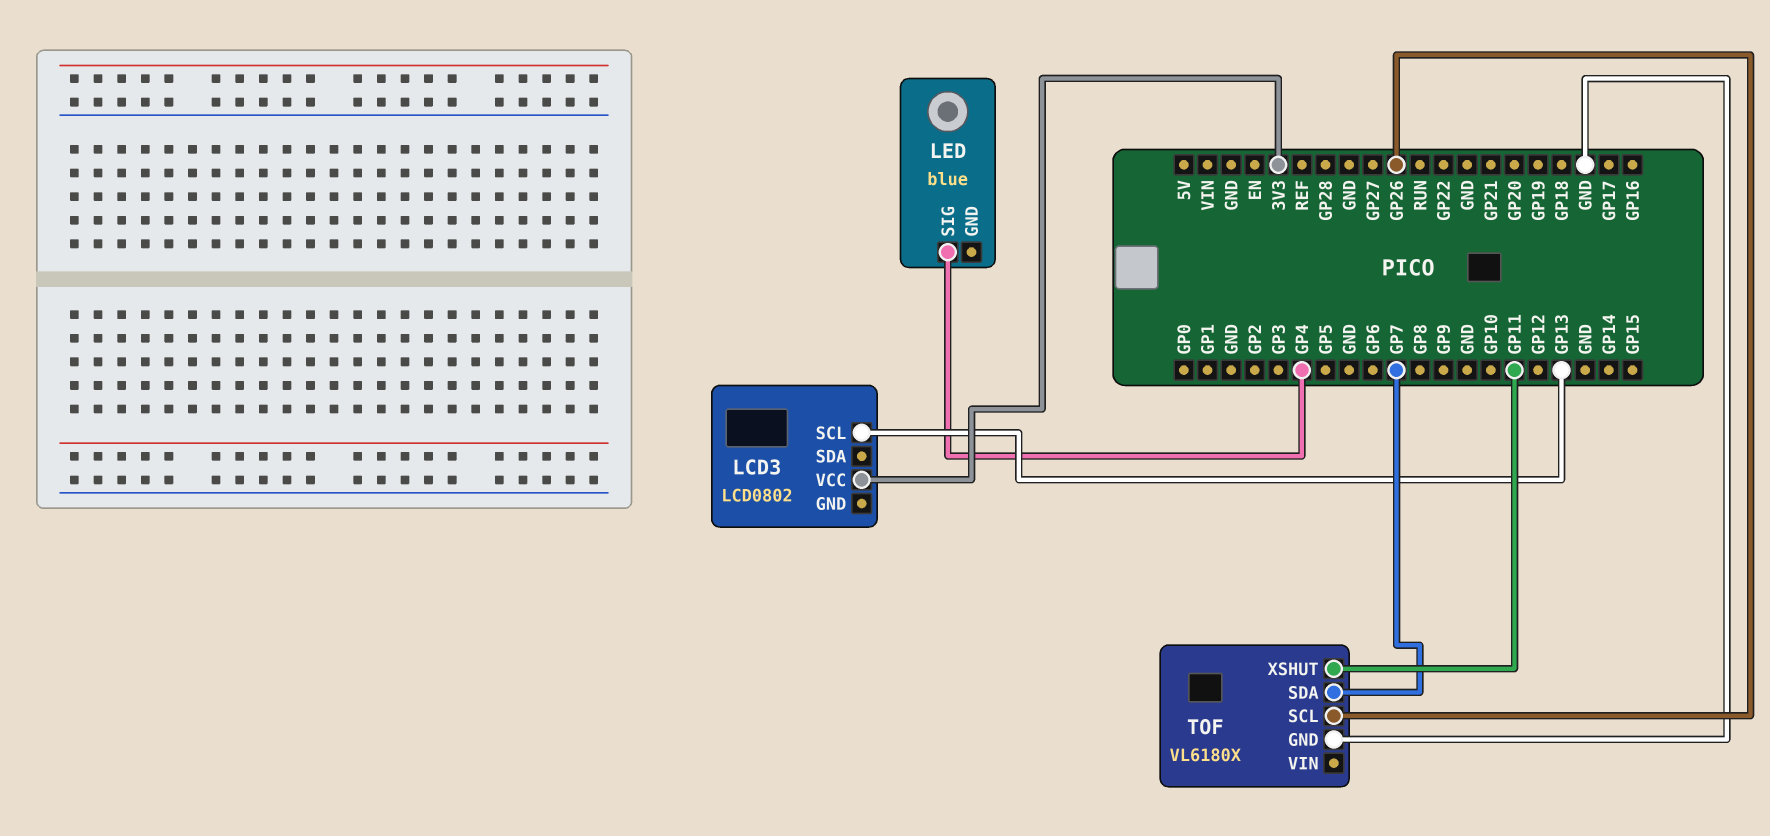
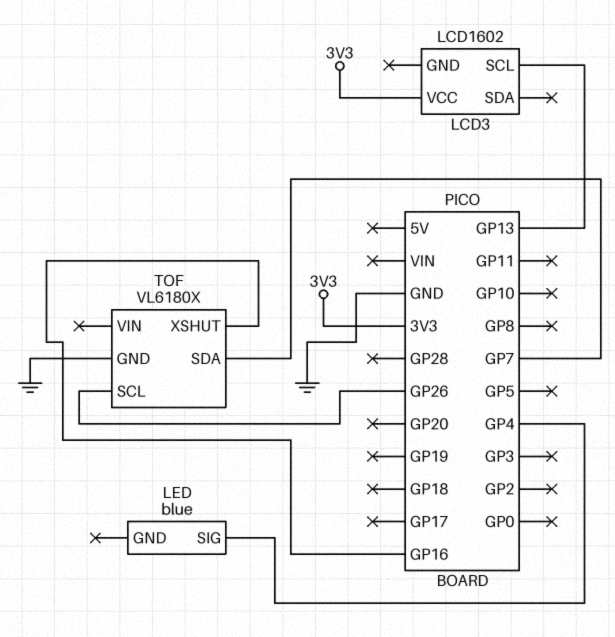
LCD3: LCD0802 -> LCD1602
TOF pin XSHUT: GP11 -> GP16

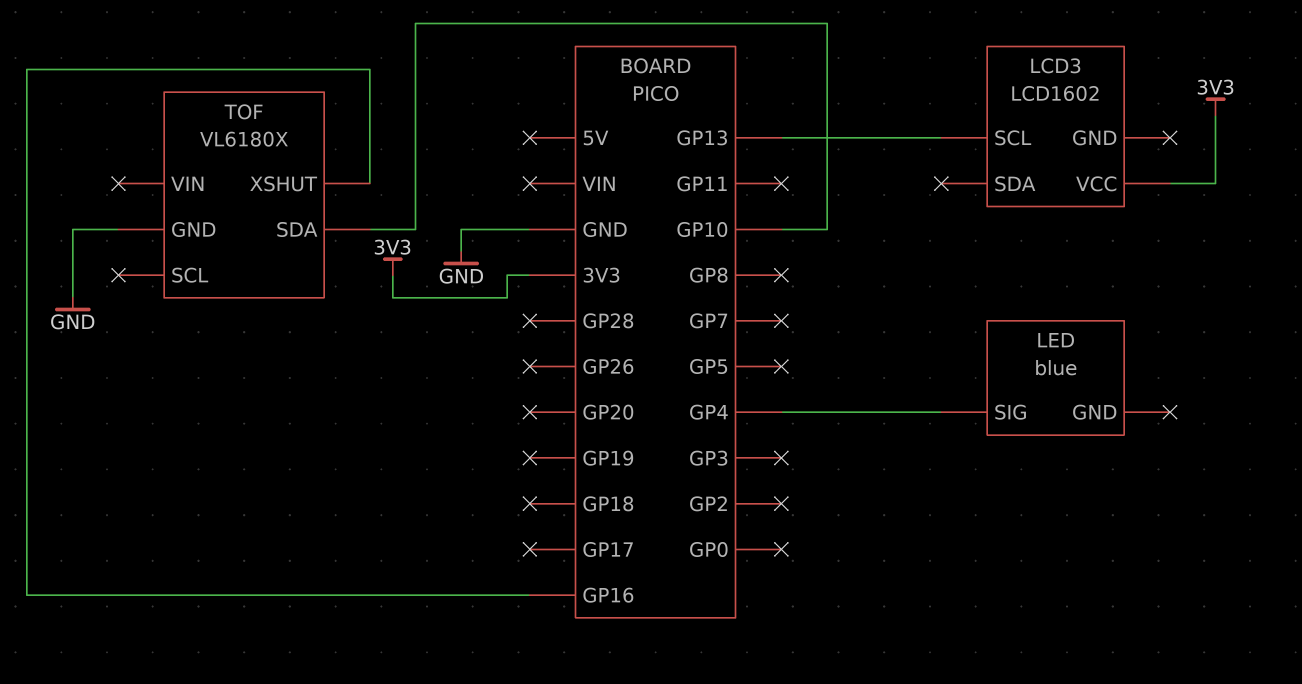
TOF pin SCL: GP26 -> none
TOF pin SDA: GP7 -> GP10

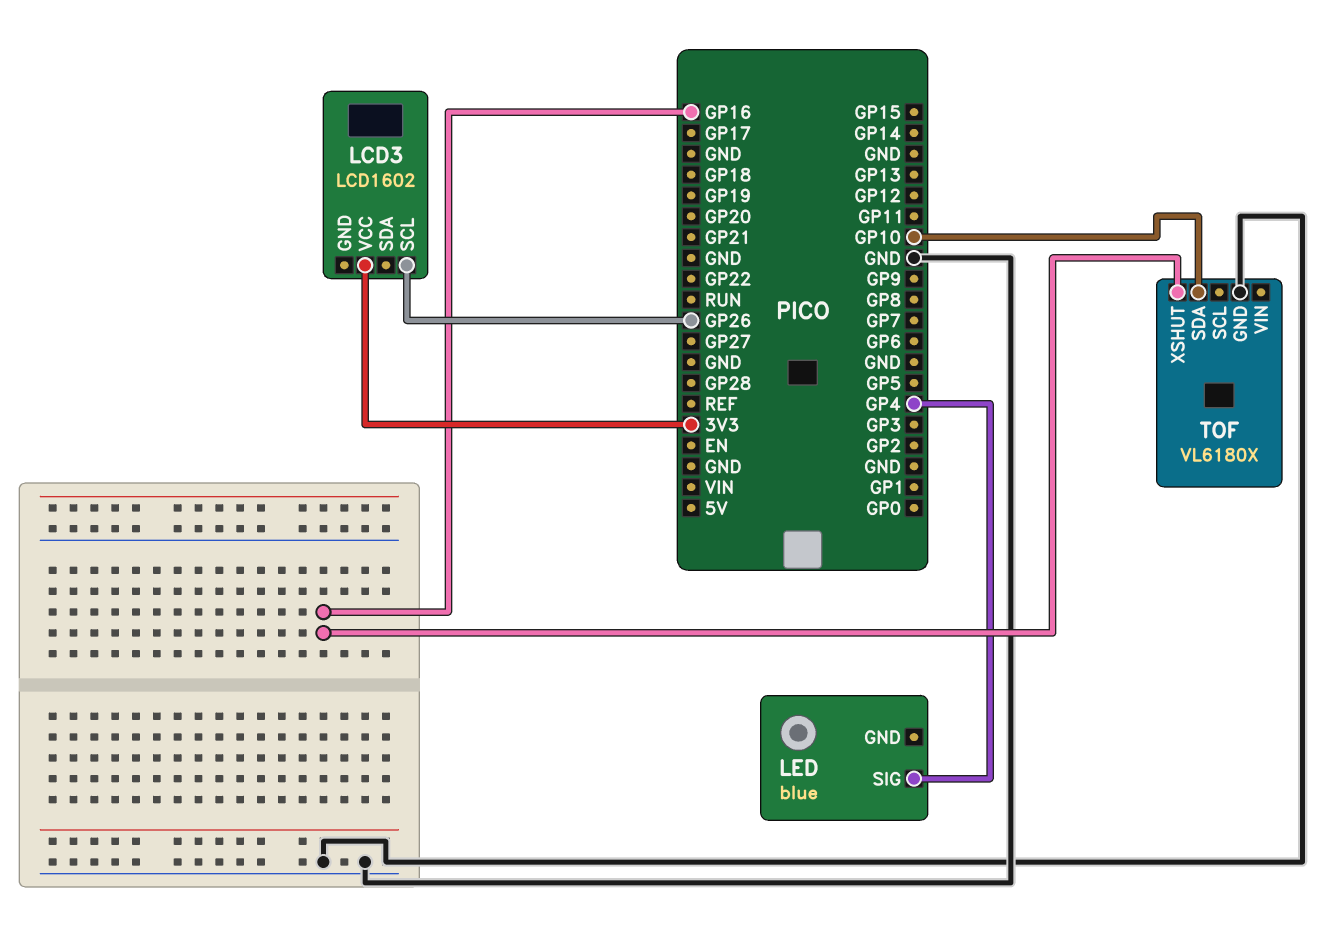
LCD3 pin SCL: GP13 -> GP26

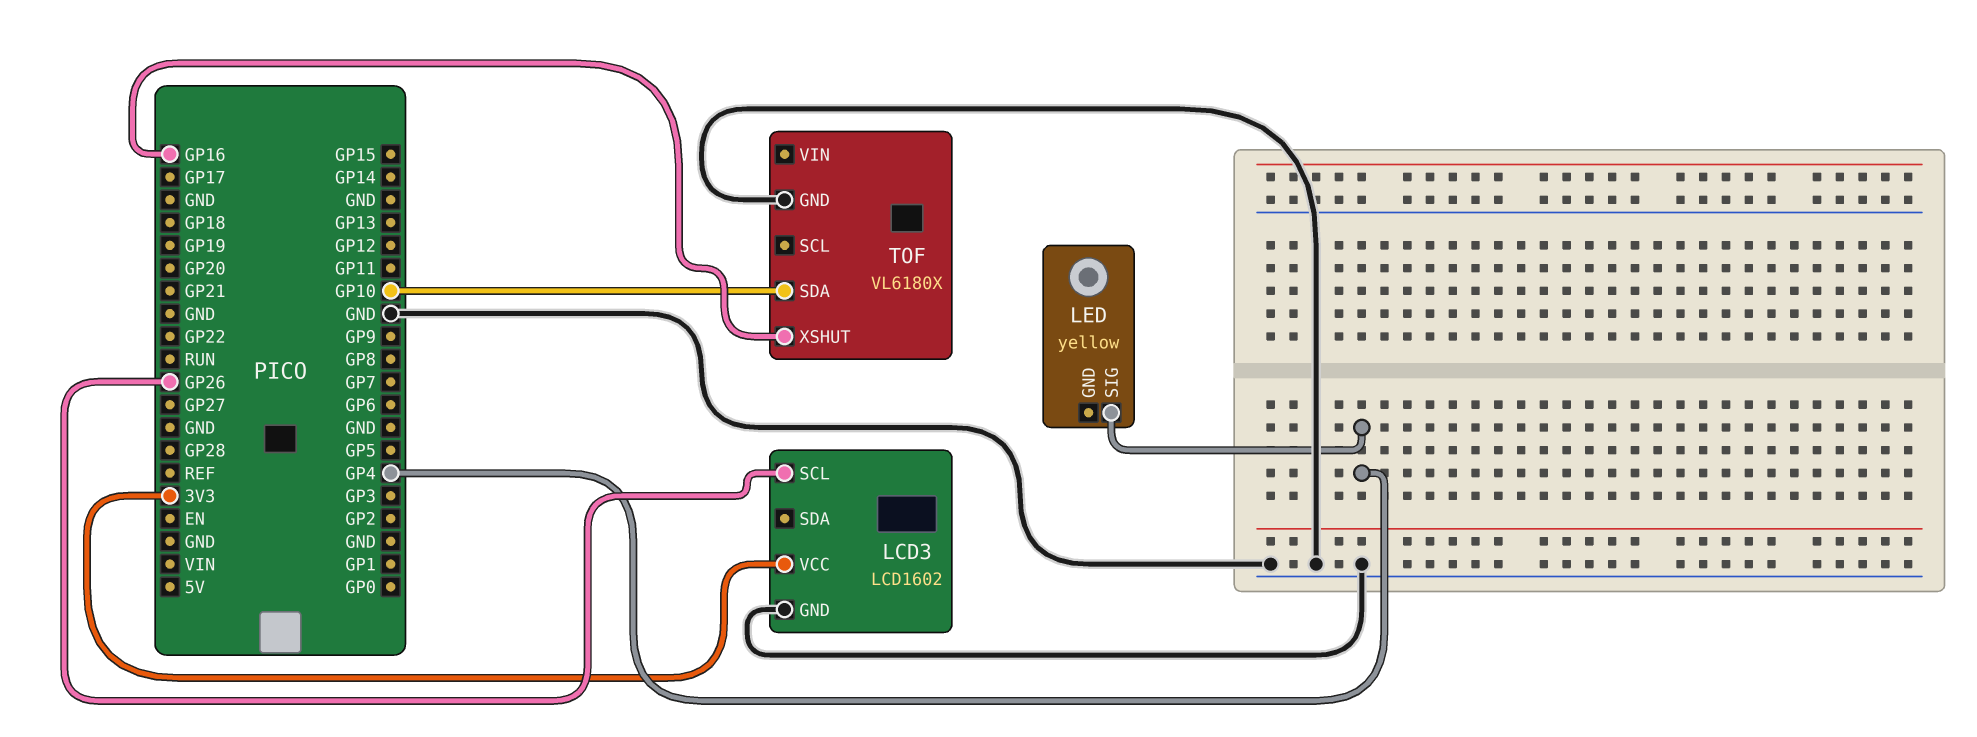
LCD3 pin GND: none -> GND
LED: blue -> yellow

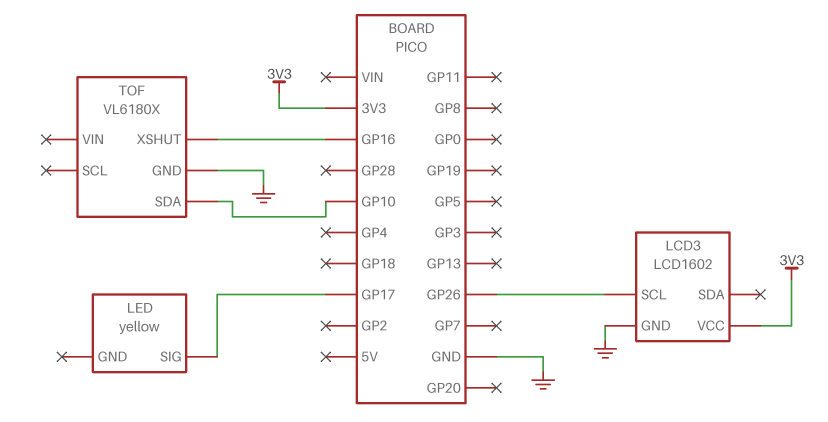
LED pin SIG: GP4 -> GP17

